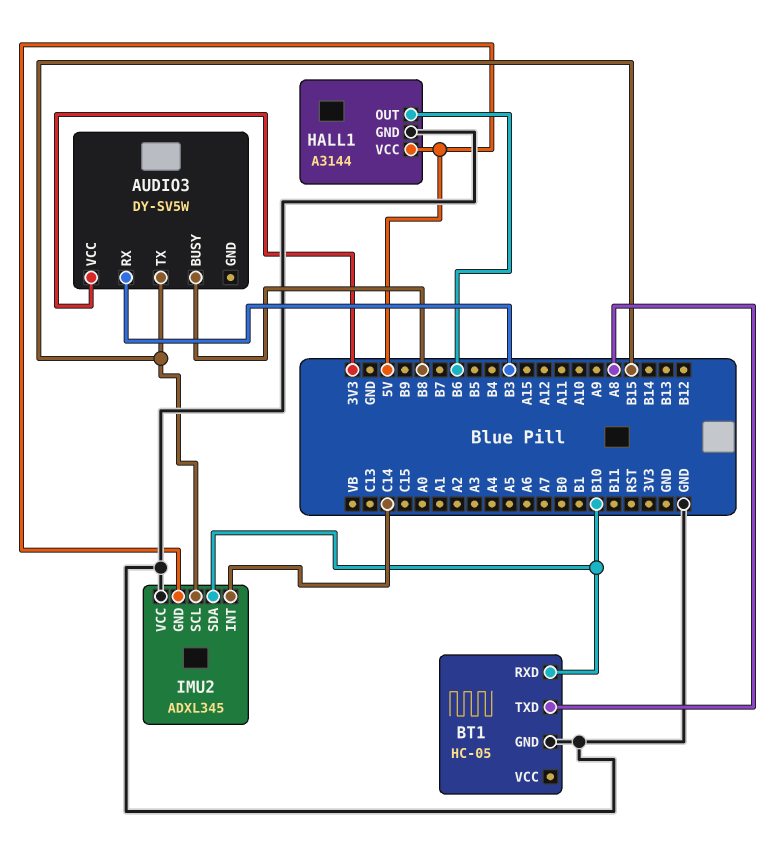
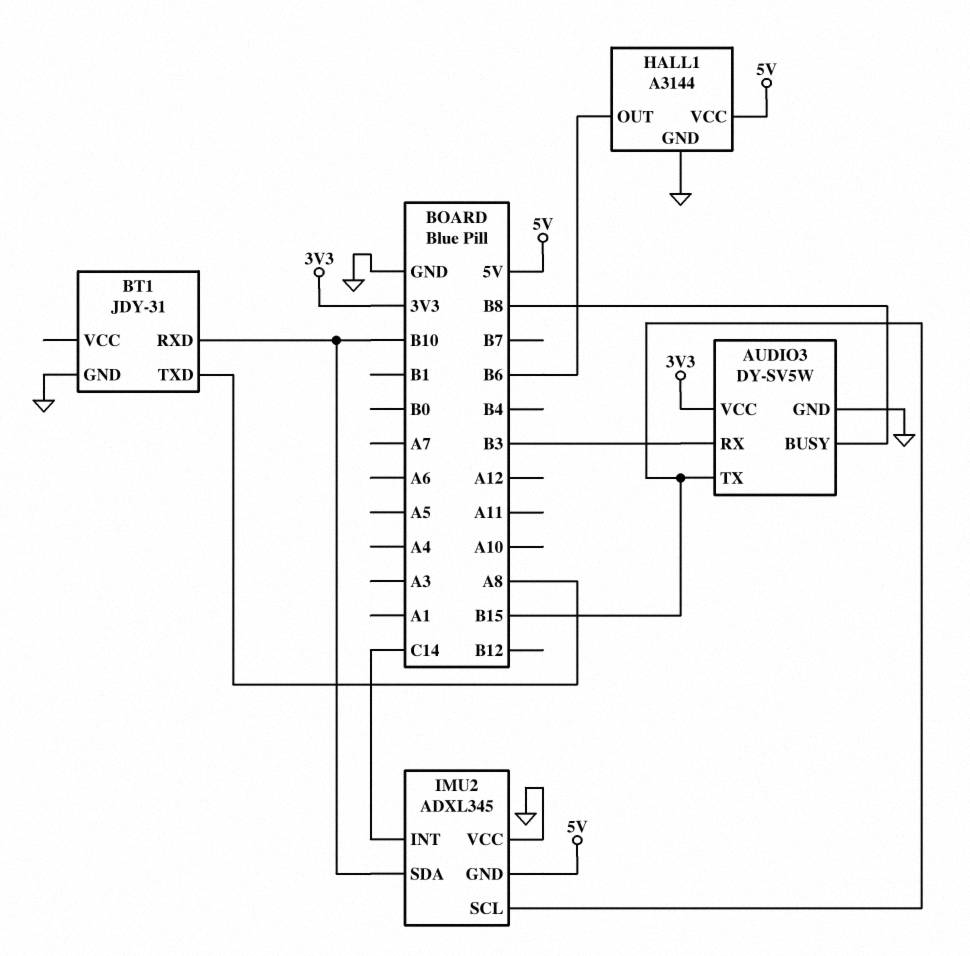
AUDIO3 pin GND: none -> GND
BT1: HC-05 -> JDY-31

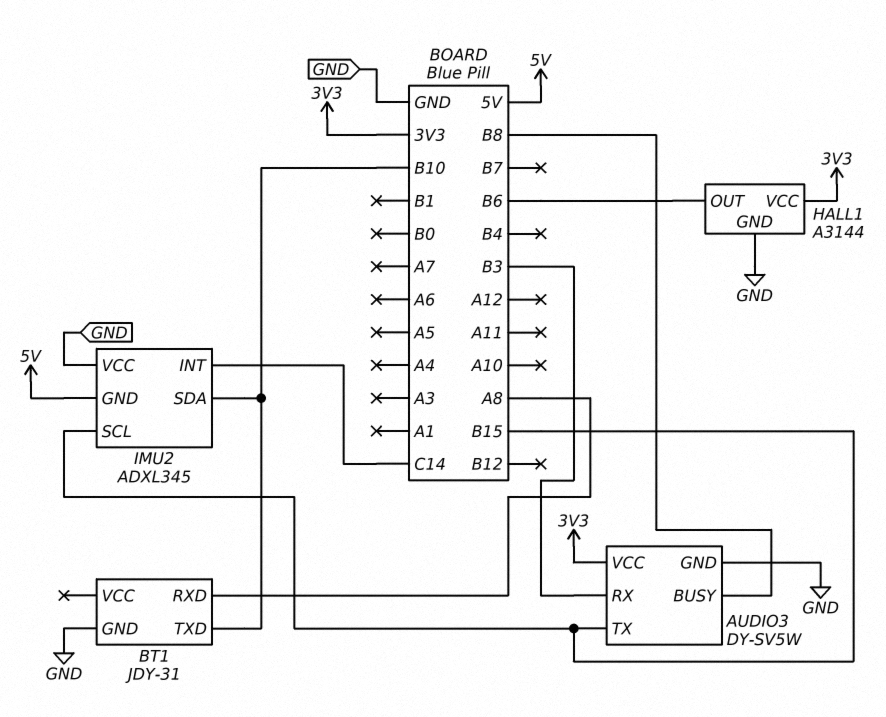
BT1 pin RXD: B10 -> A8
BT1 pin TXD: A8 -> B10
HALL1 pin VCC: 5V -> 3V3

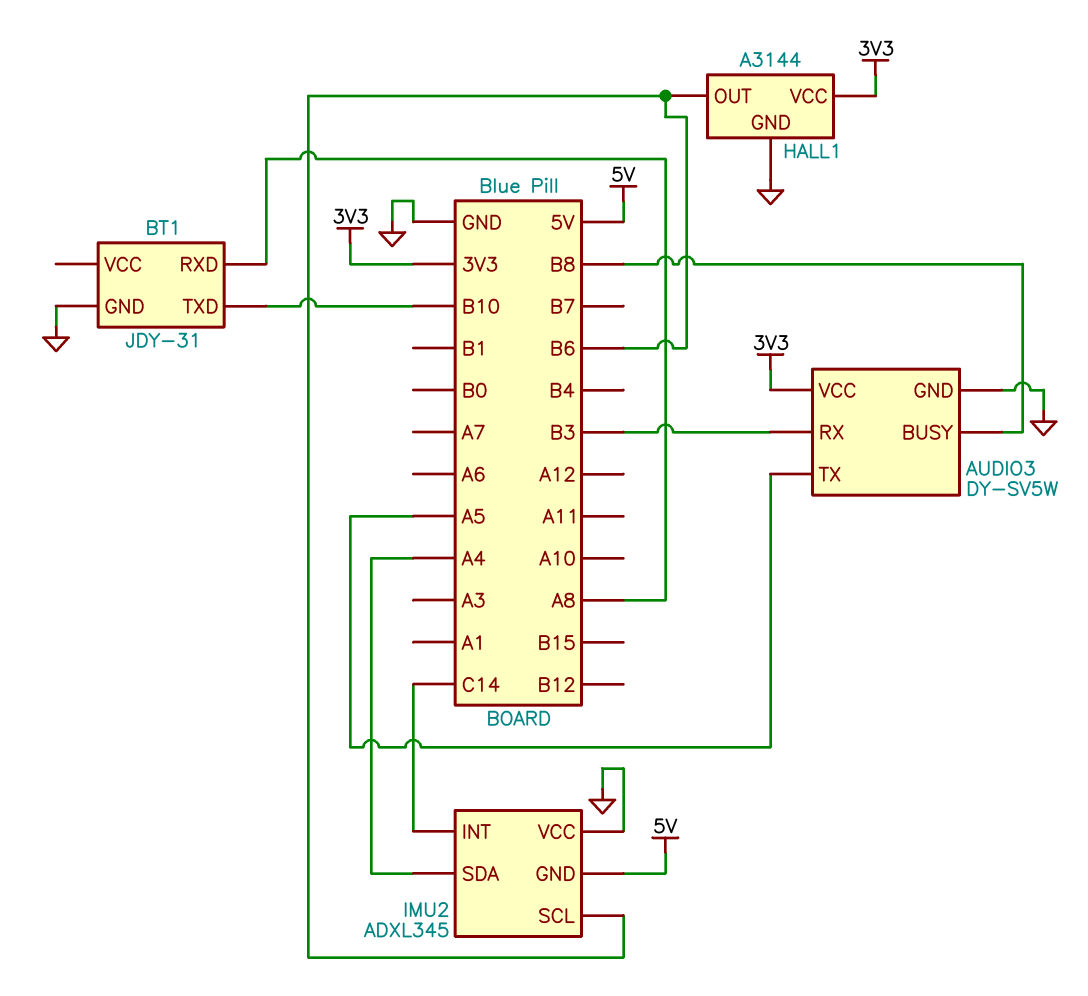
AUDIO3 pin TX: B15 -> A5
IMU2 pin SCL: B15 -> B6
IMU2 pin SDA: B10 -> A4

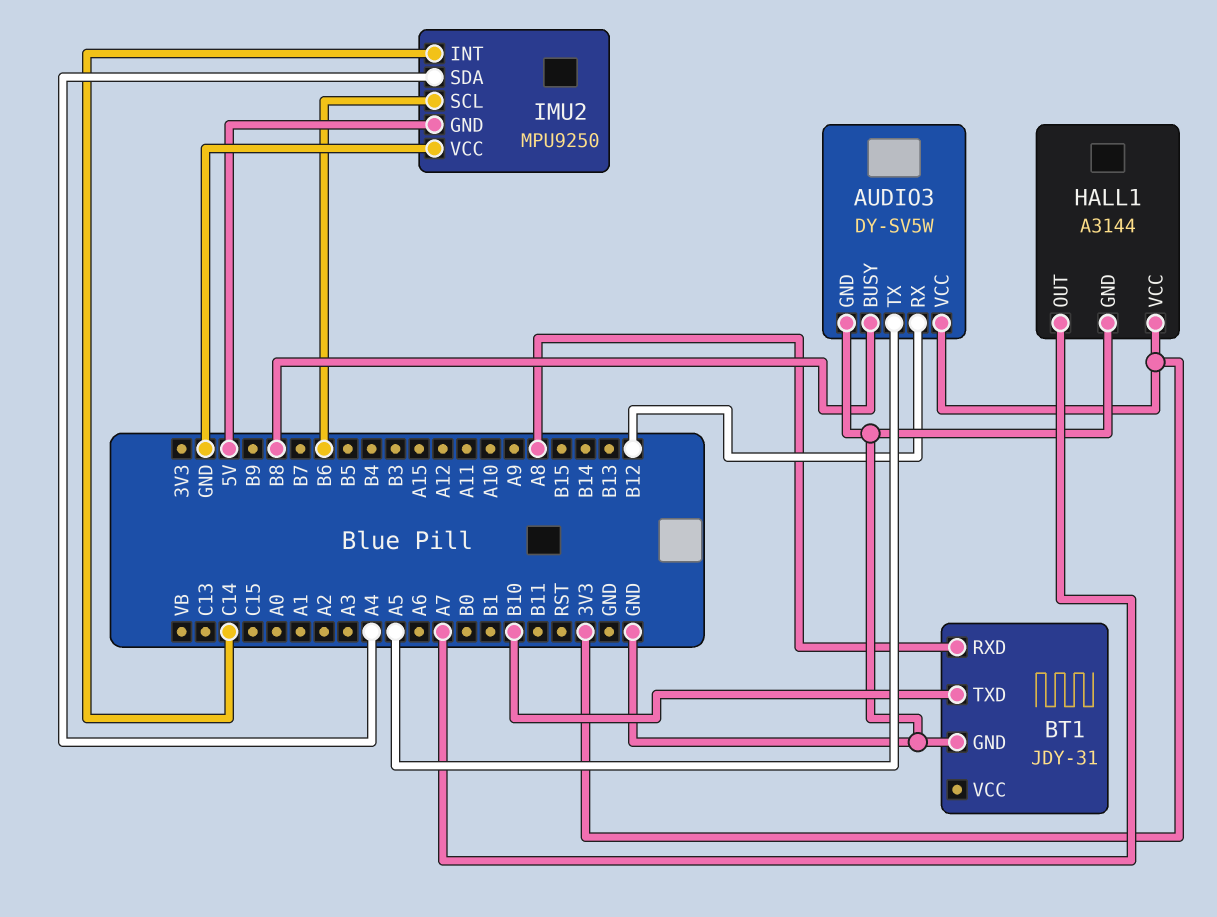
AUDIO3 pin RX: B3 -> B12
HALL1 pin OUT: B6 -> A7
IMU2: ADXL345 -> MPU9250

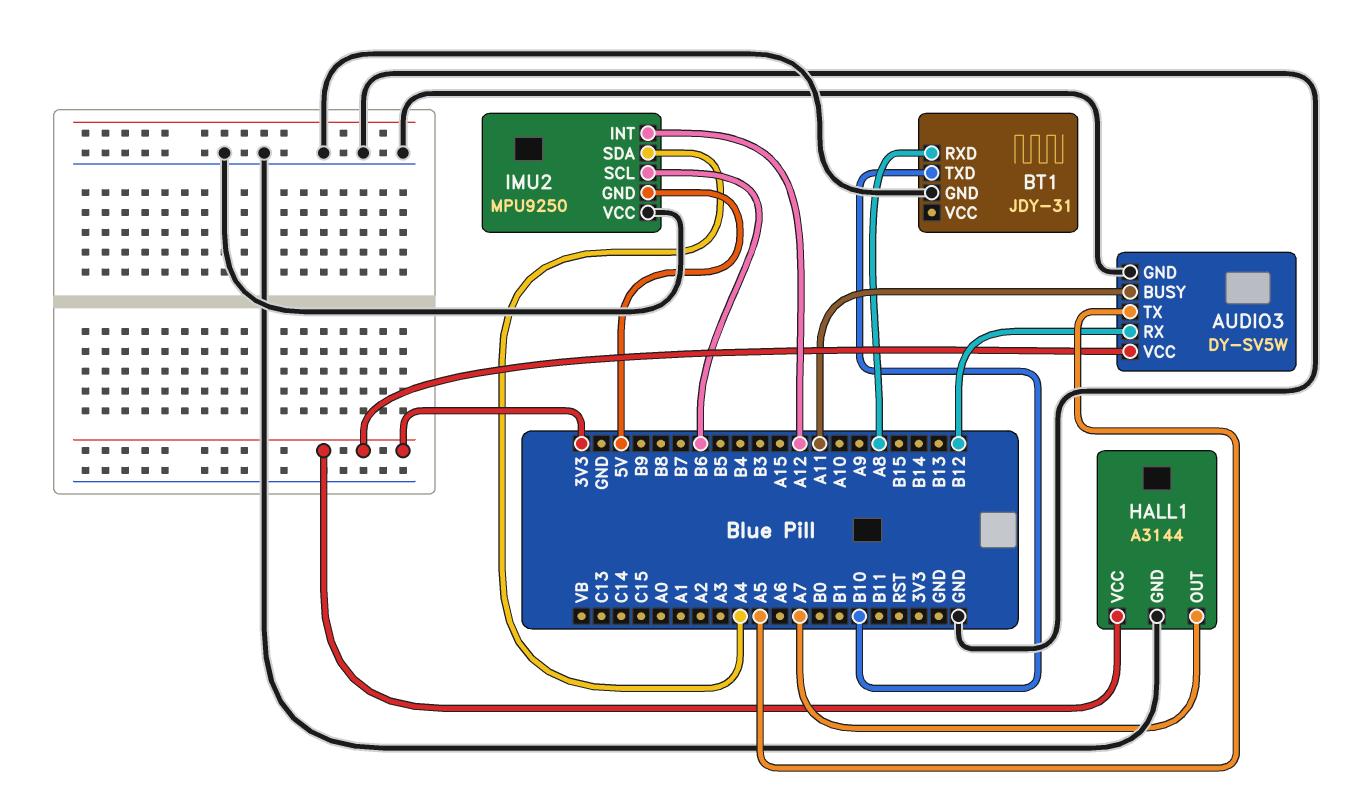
AUDIO3 pin BUSY: B8 -> A11
IMU2 pin INT: C14 -> A12

